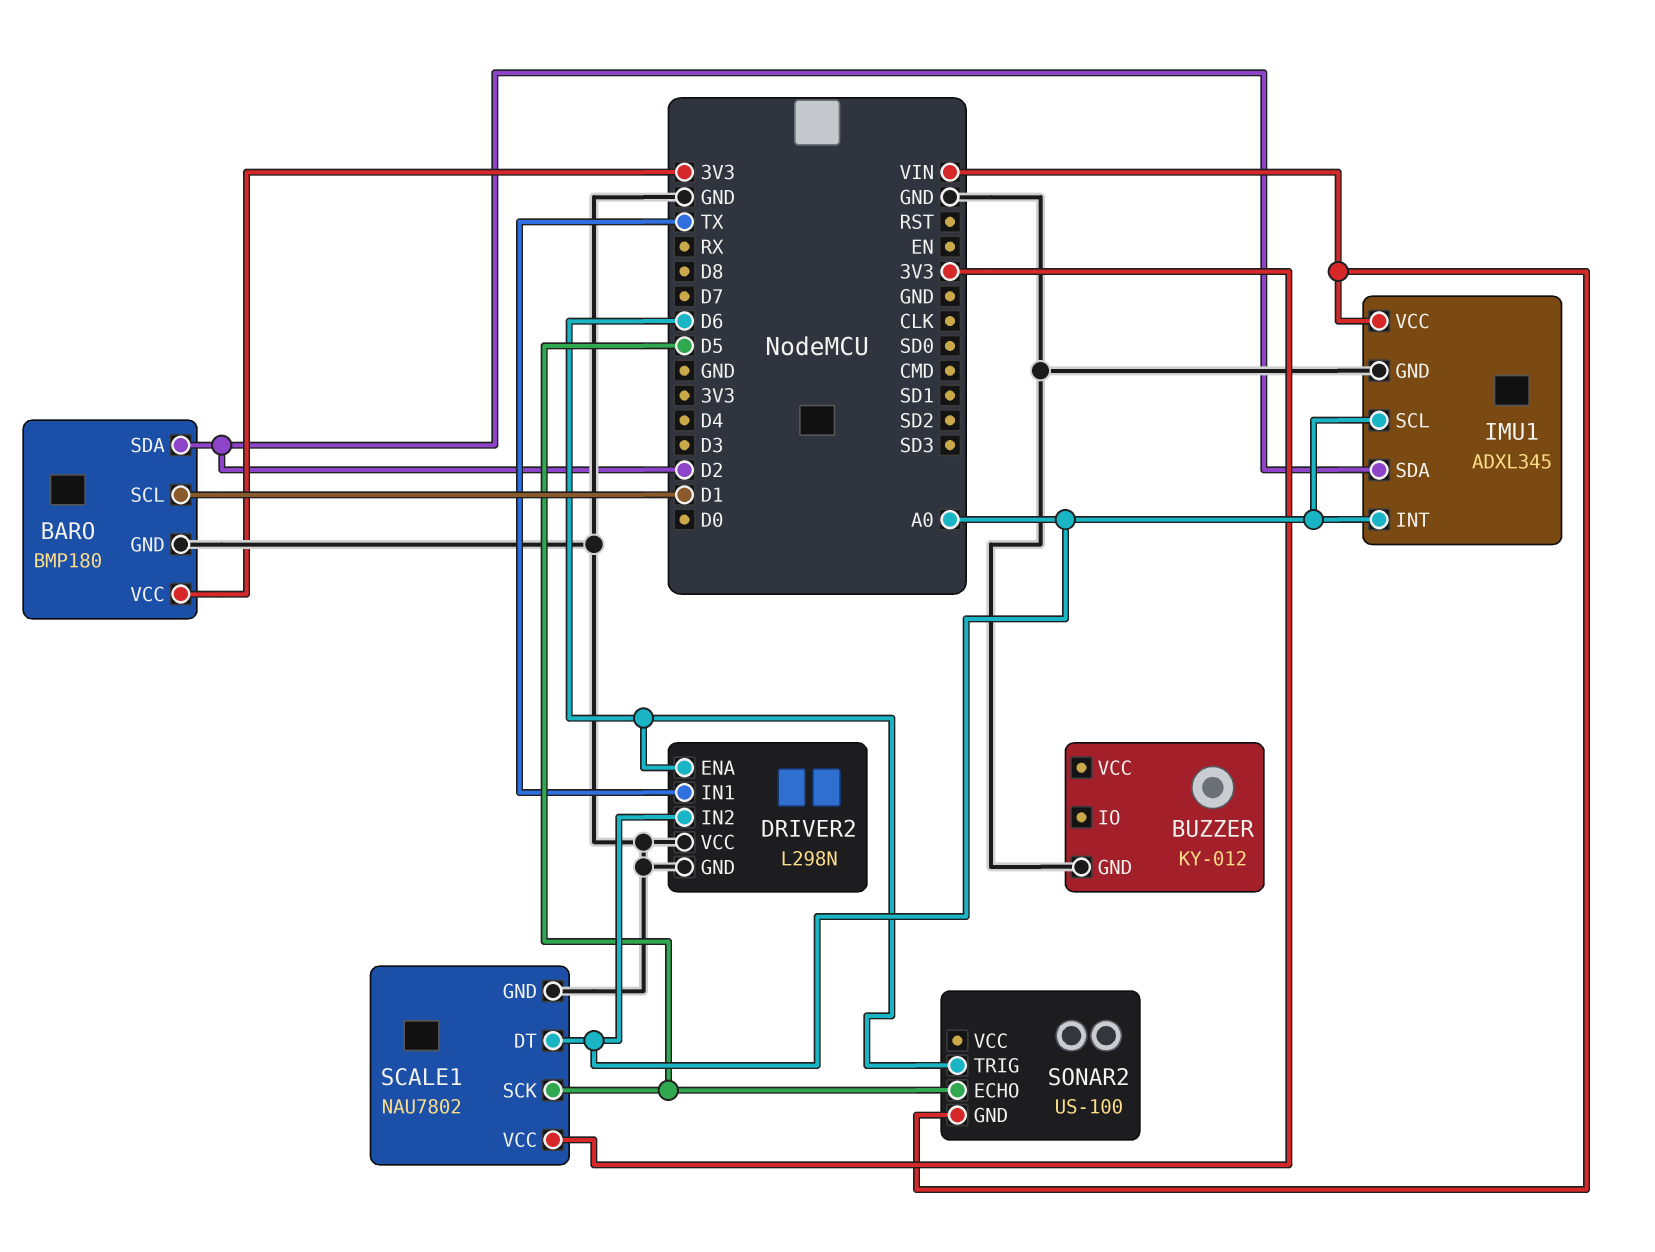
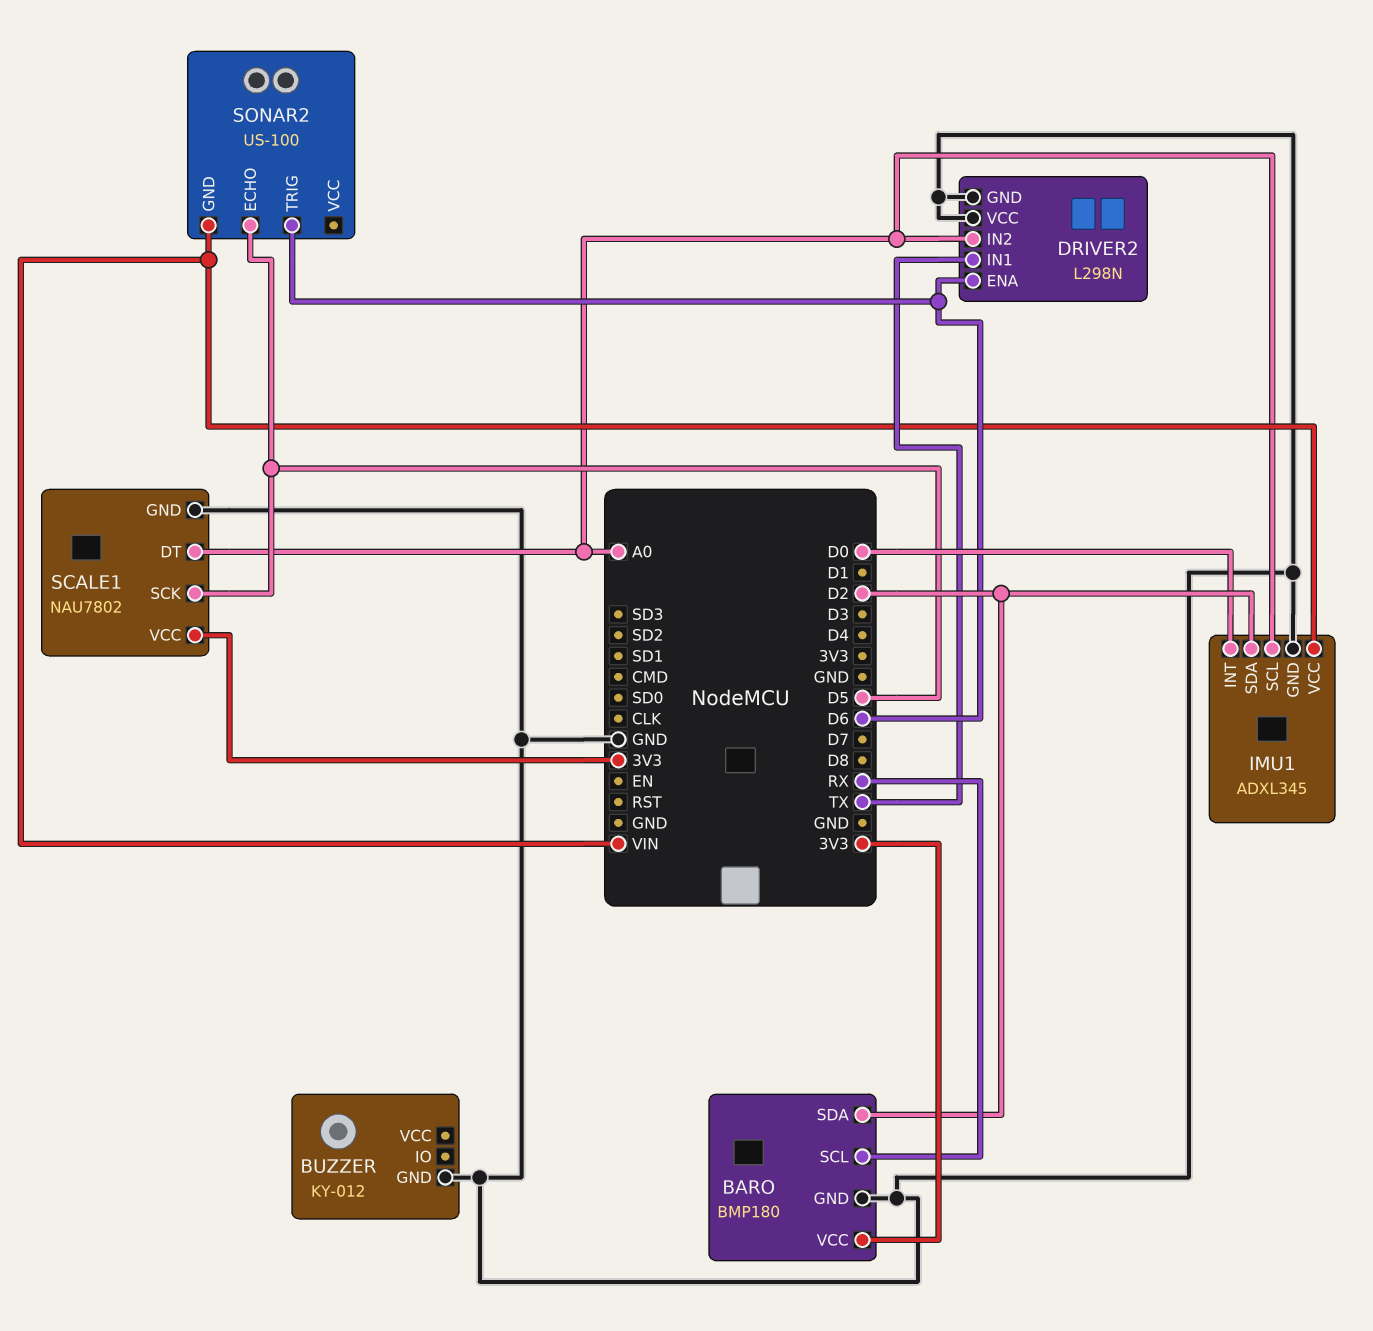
BARO pin SCL: D1 -> RX
IMU1 pin INT: A0 -> D0

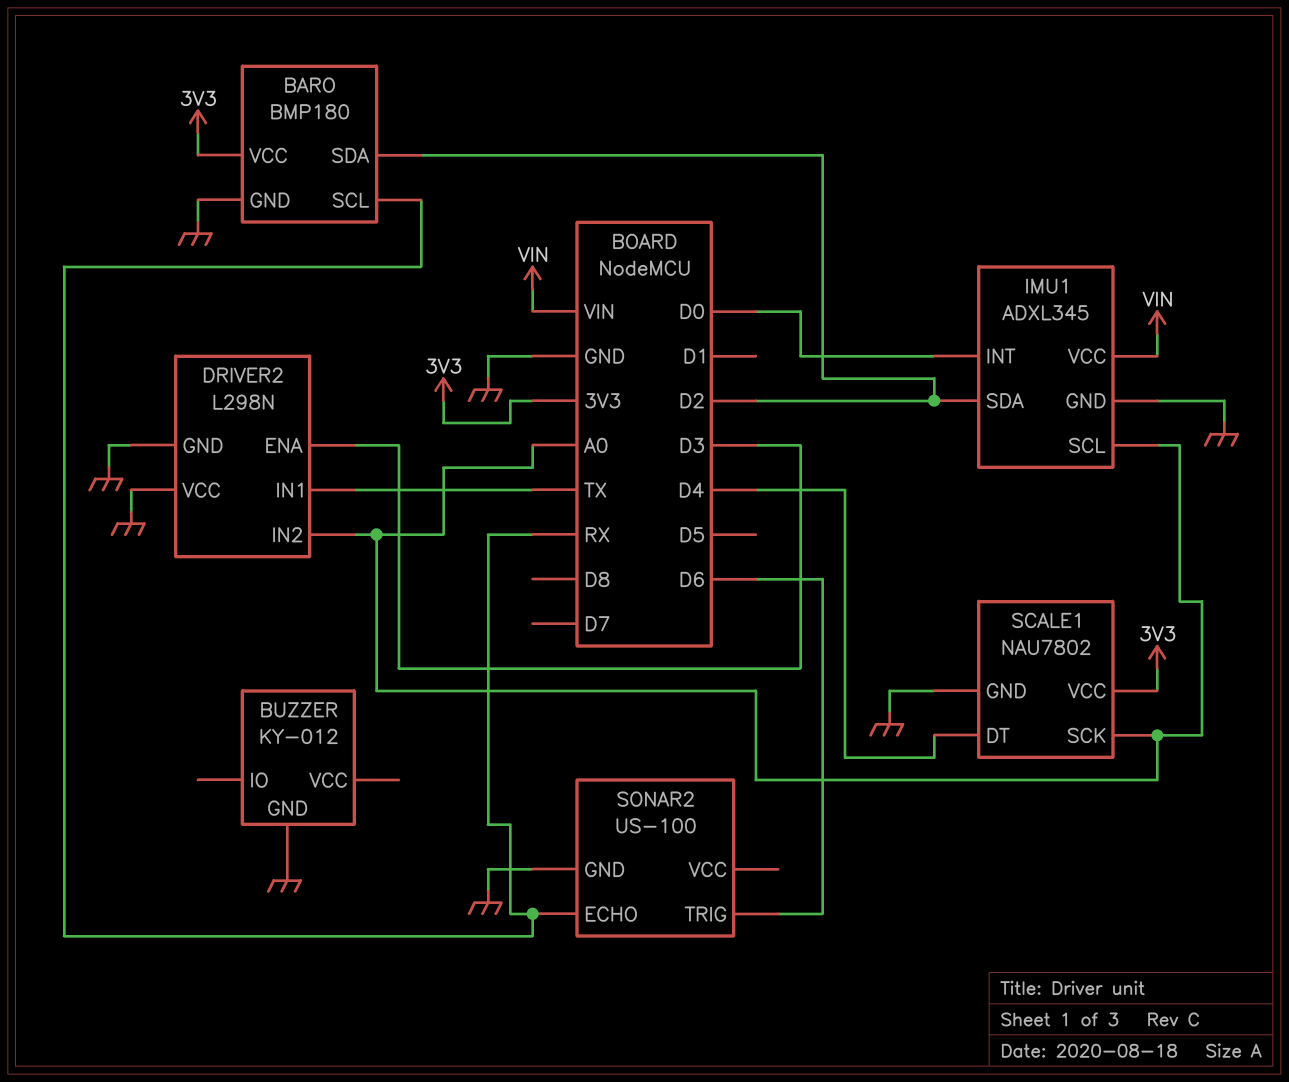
DRIVER2 pin ENA: D6 -> D3
SCALE1 pin DT: A0 -> D4
SCALE1 pin SCK: D5 -> A0
SONAR2 pin ECHO: D5 -> RX
SONAR2 pin GND: VIN -> GND

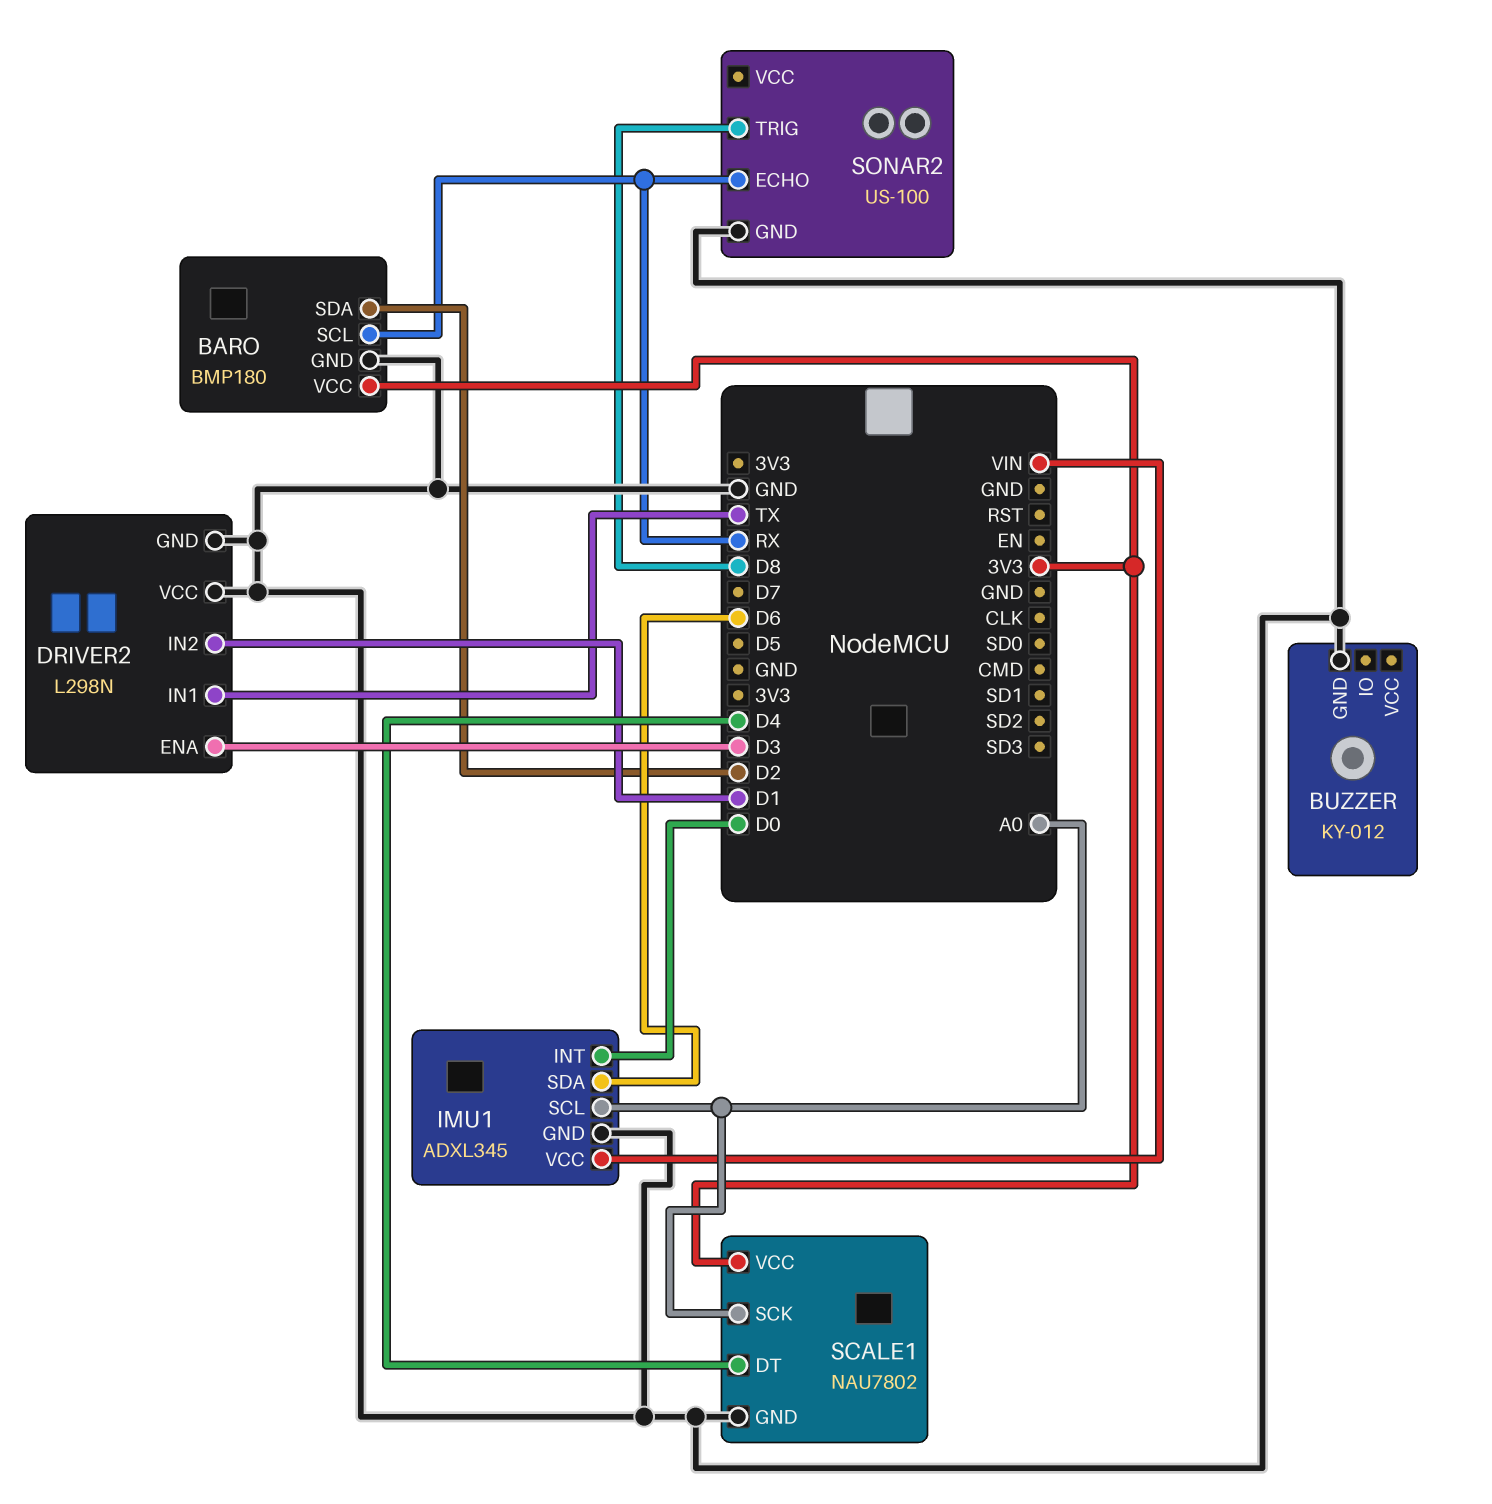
DRIVER2 pin IN2: A0 -> D1
IMU1 pin SDA: D2 -> D6
SONAR2 pin TRIG: D6 -> D8

